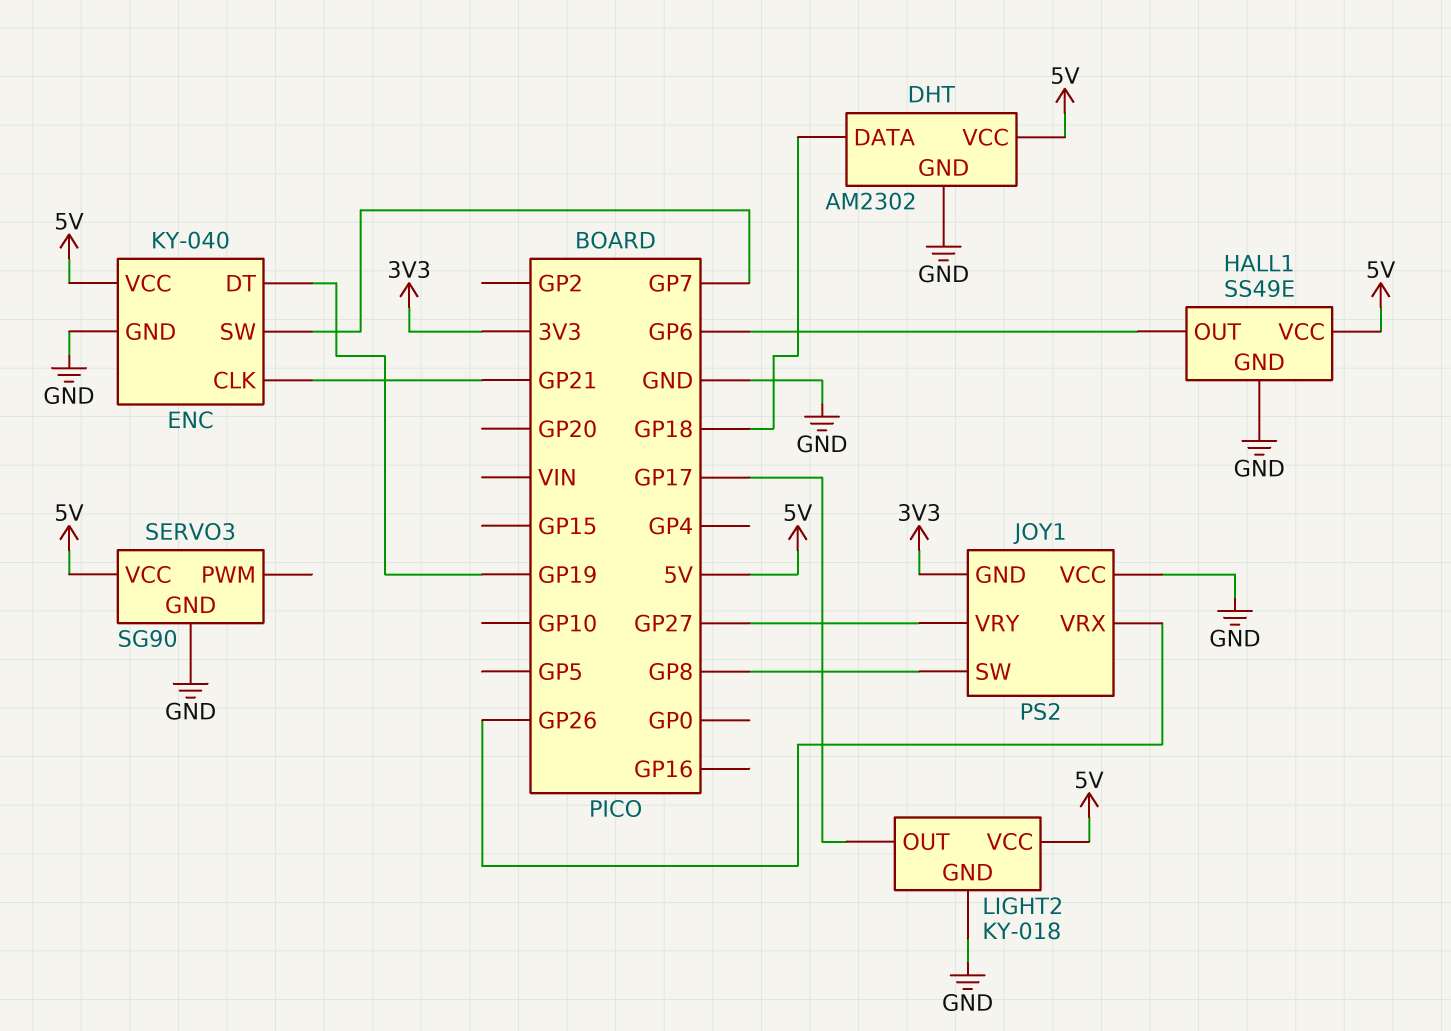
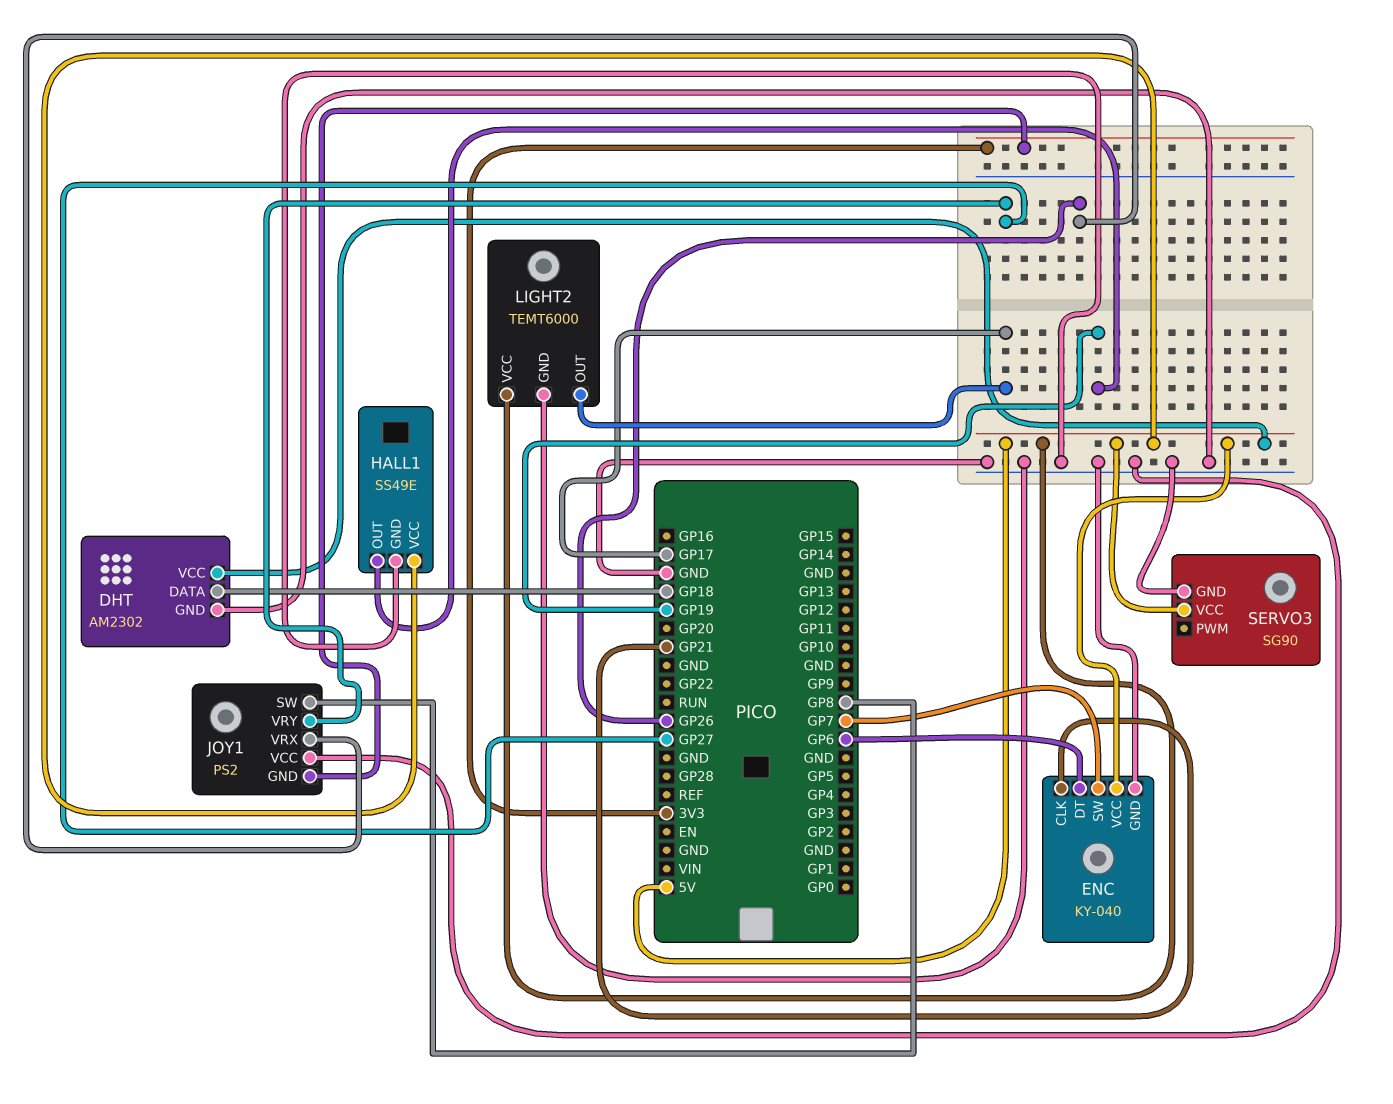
ENC pin DT: GP19 -> GP6
HALL1 pin OUT: GP6 -> GP19
LIGHT2: KY-018 -> TEMT6000

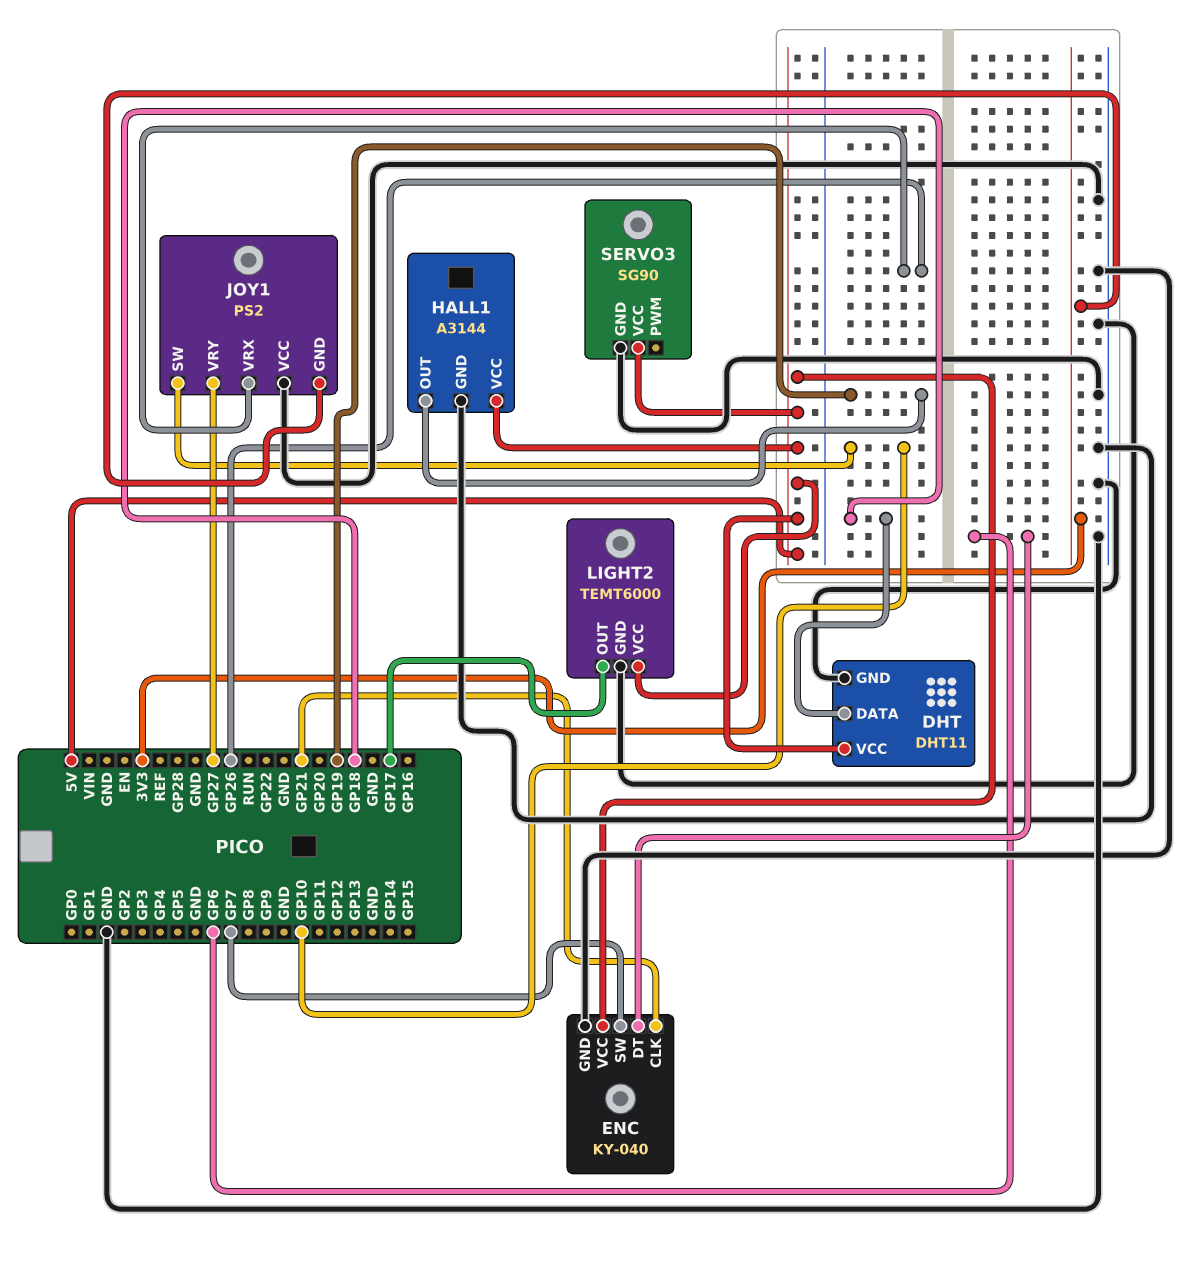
DHT: AM2302 -> DHT11
HALL1: SS49E -> A3144
JOY1 pin SW: GP8 -> GP10

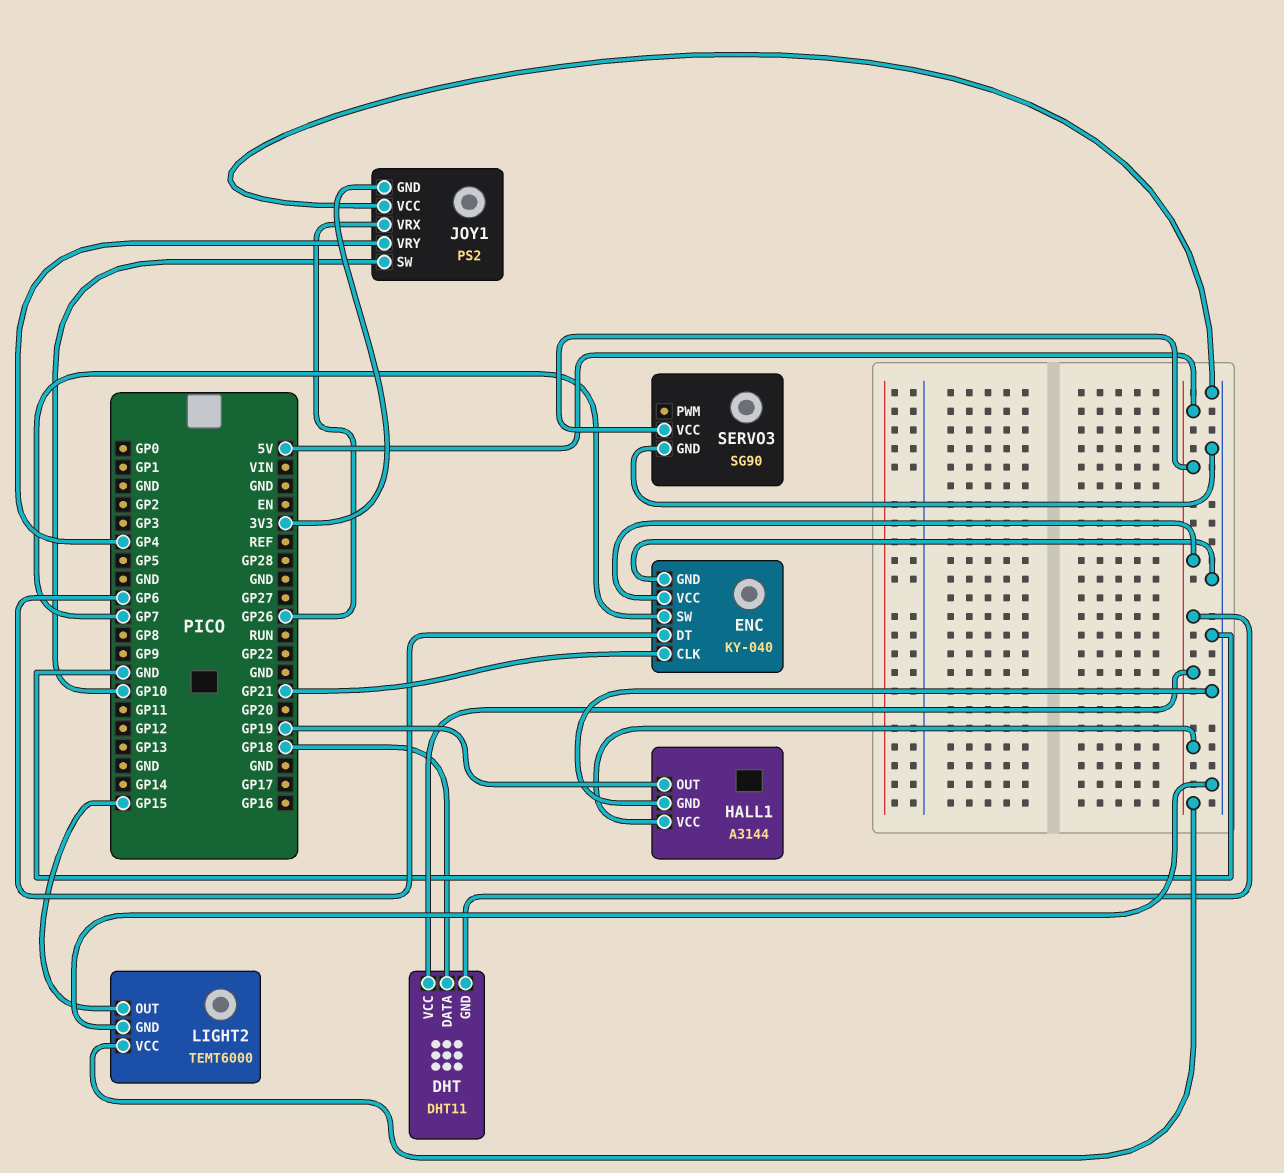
DHT pin GND: GND -> 5V
JOY1 pin VRY: GP27 -> GP4
LIGHT2 pin OUT: GP17 -> GP15

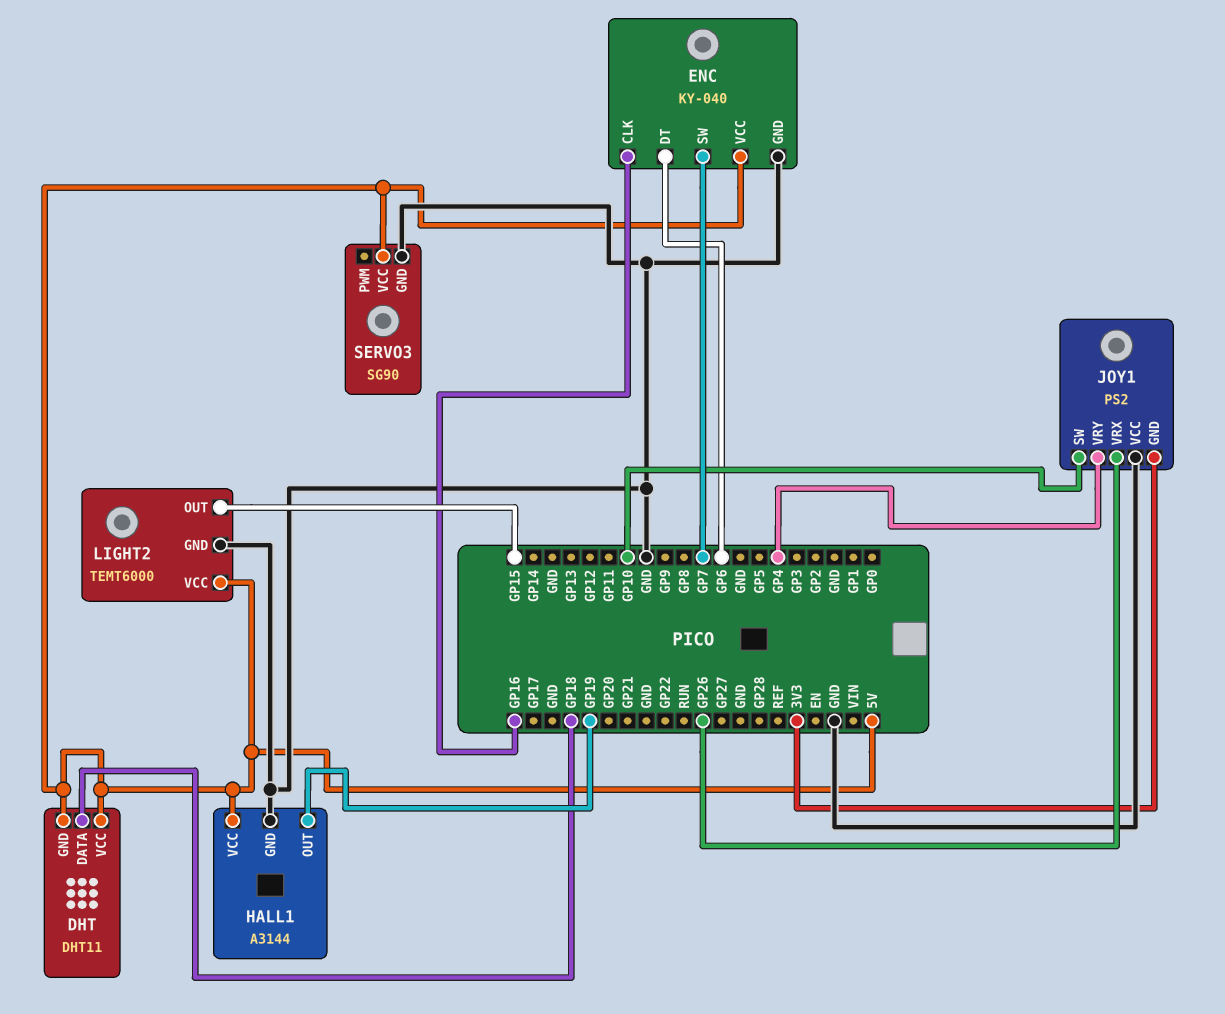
ENC pin CLK: GP21 -> GP16

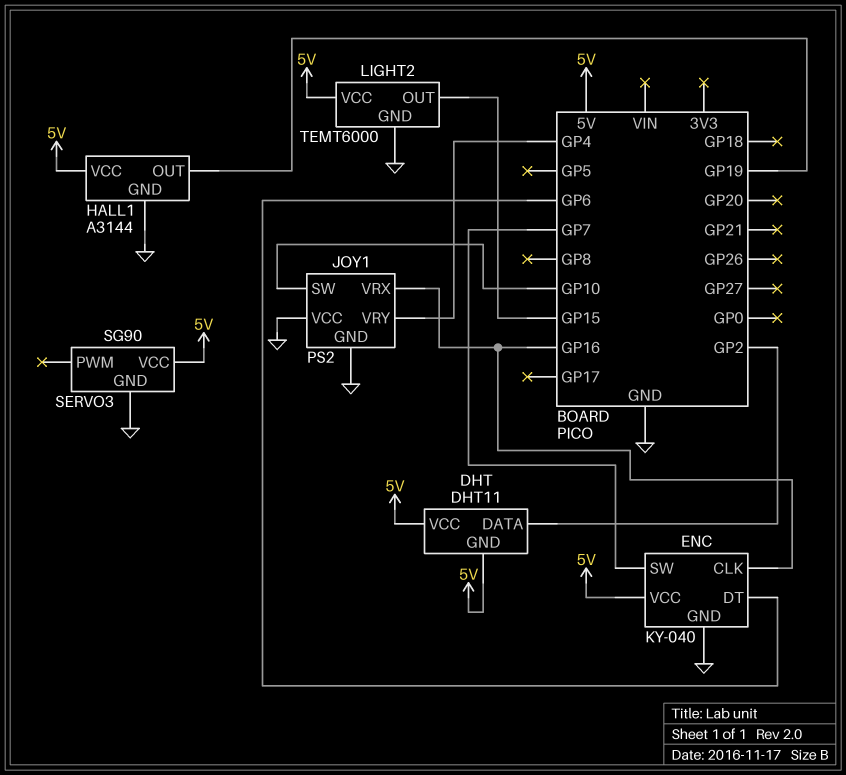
DHT pin DATA: GP18 -> GP2
JOY1 pin GND: 3V3 -> GND
JOY1 pin VRX: GP26 -> GP16

